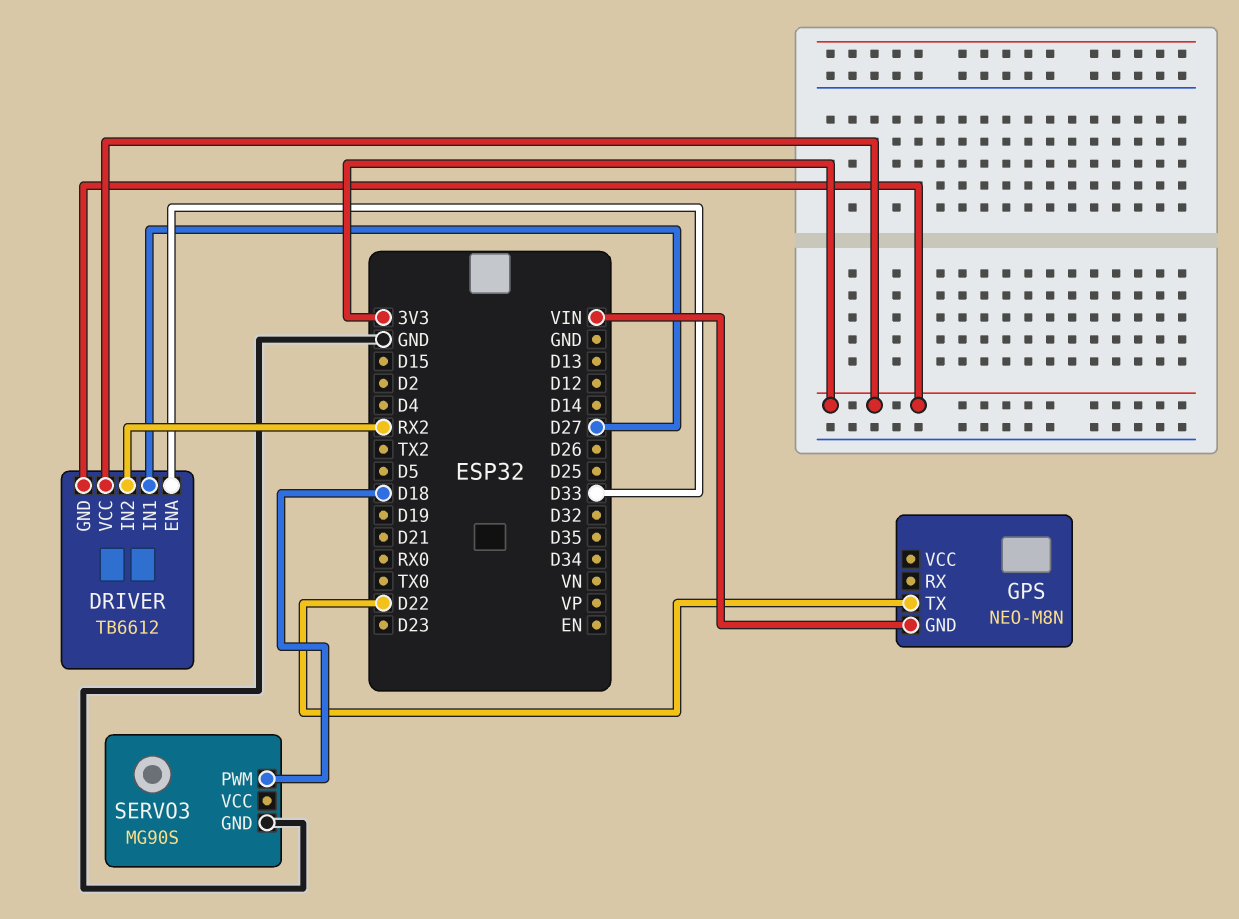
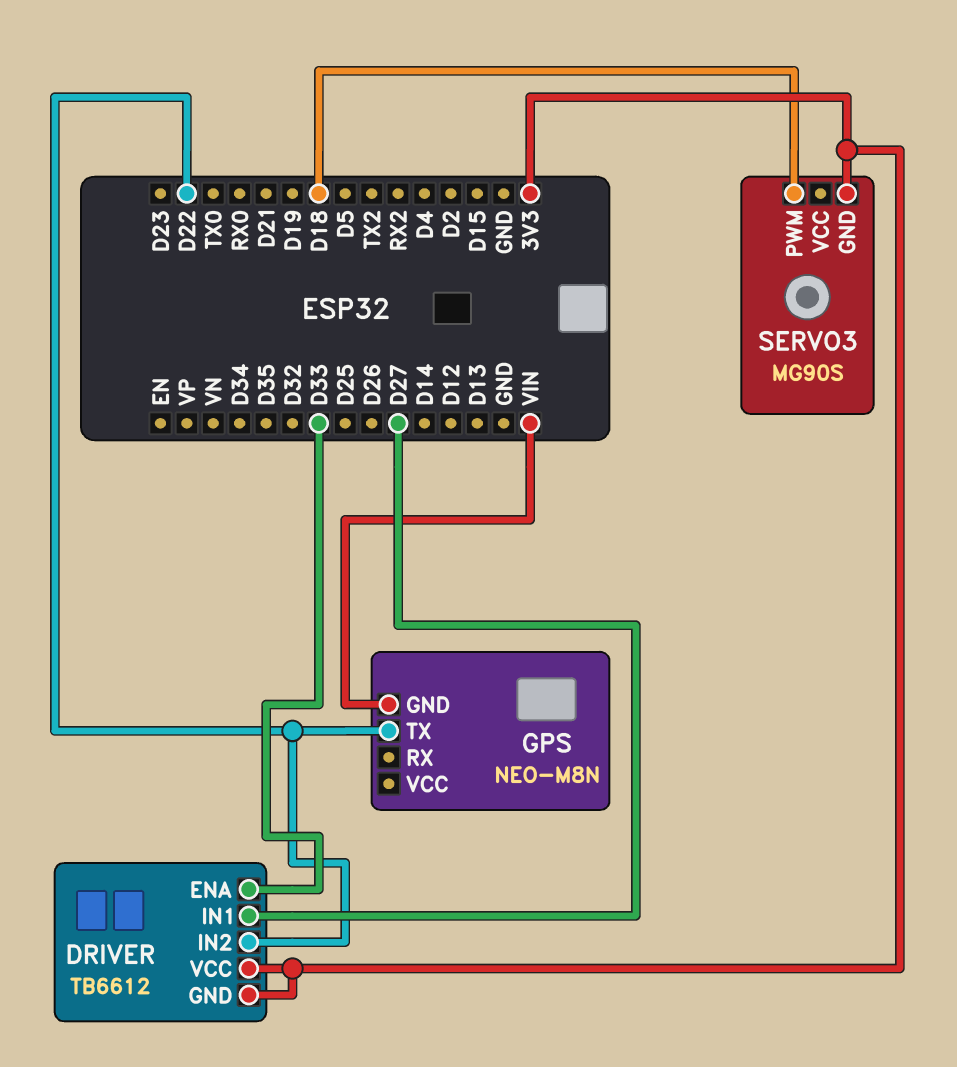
DRIVER pin IN2: RX2 -> D22
SERVO3 pin GND: GND -> 3V3

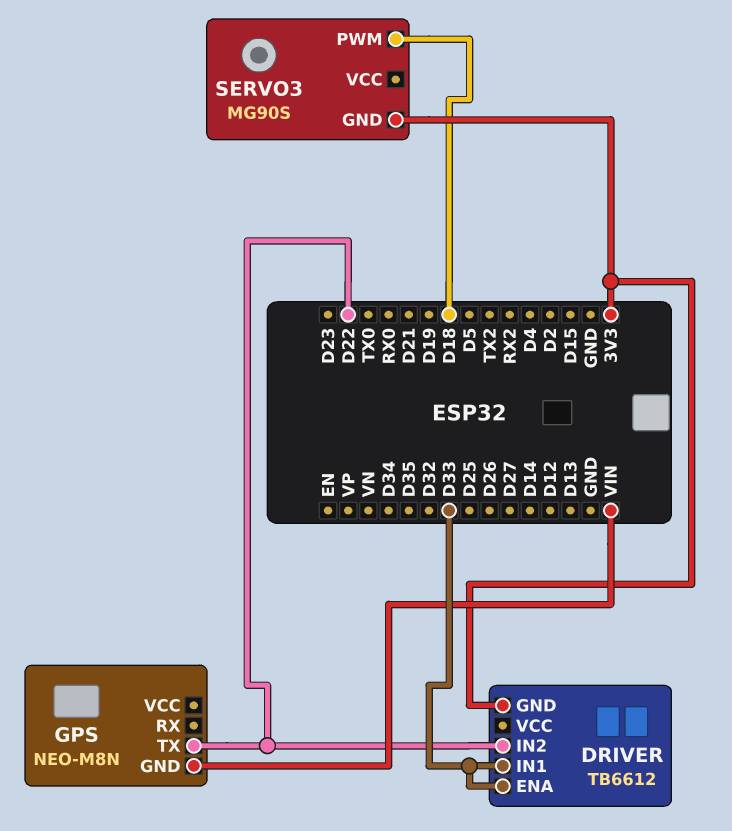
DRIVER pin IN1: D27 -> D33
DRIVER pin VCC: 3V3 -> none

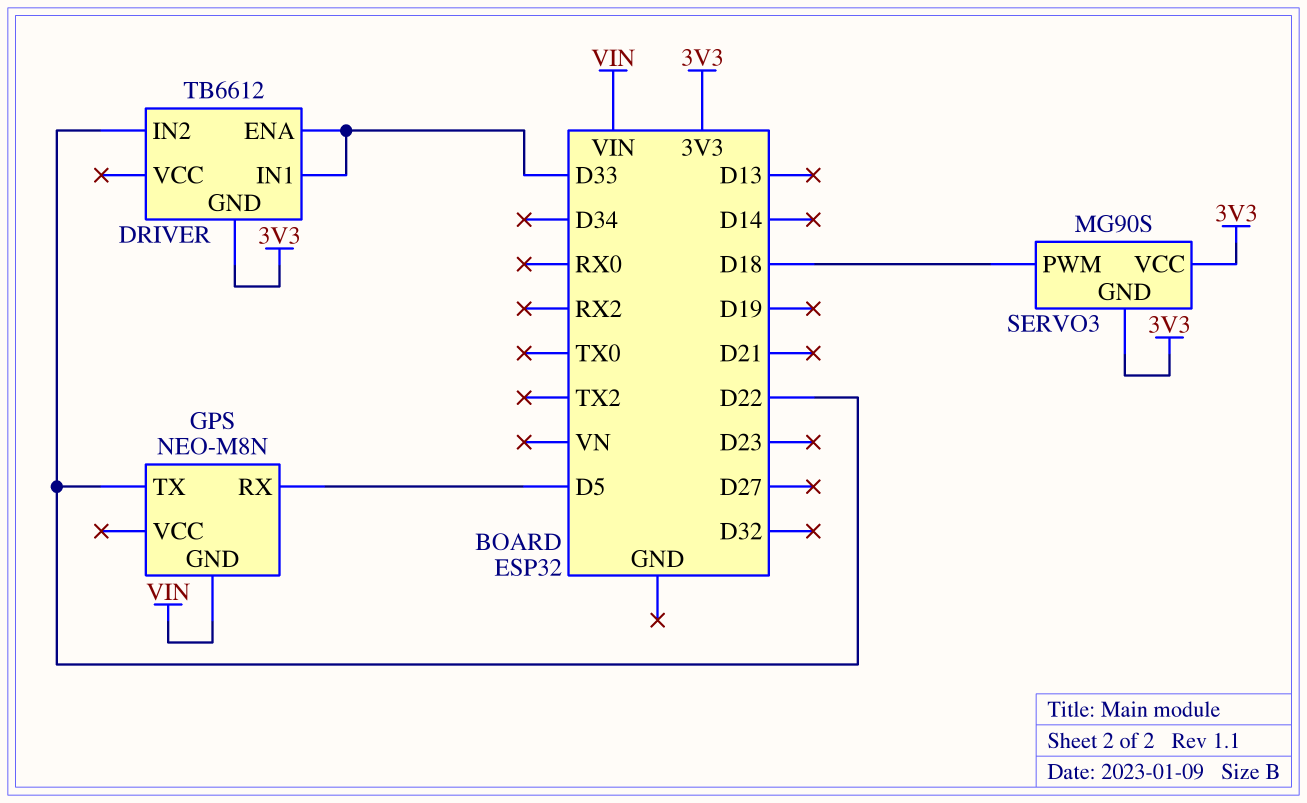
GPS pin RX: none -> D5
SERVO3 pin VCC: none -> 3V3

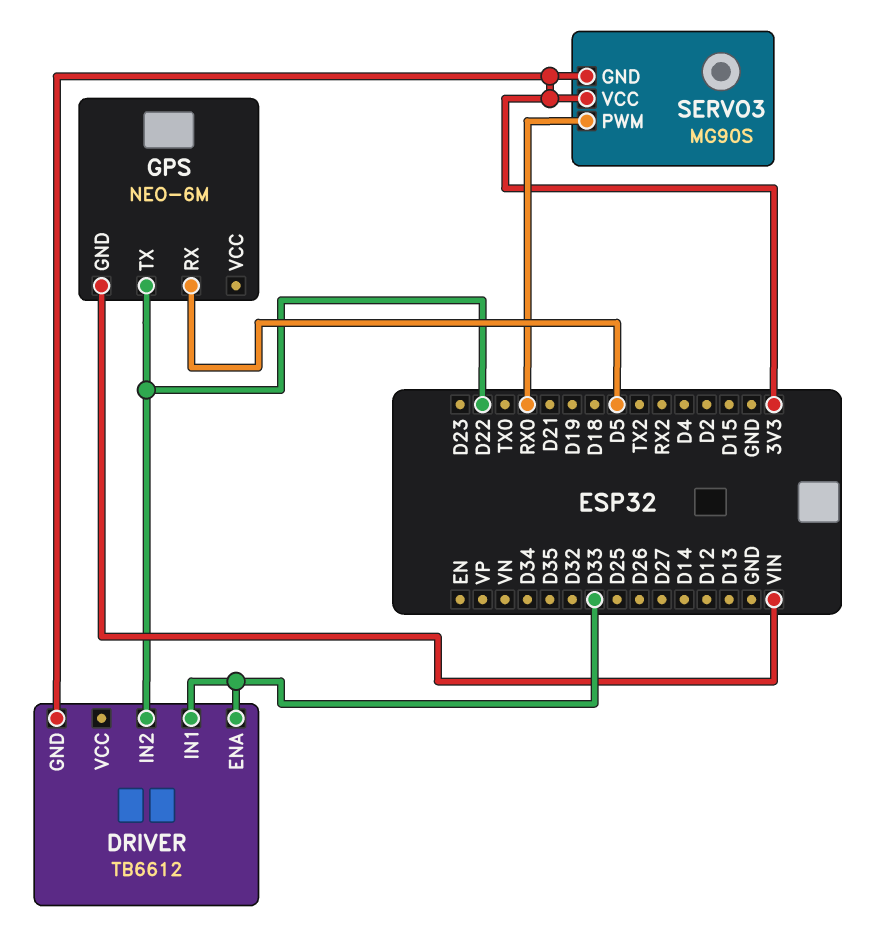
GPS: NEO-M8N -> NEO-6M
SERVO3 pin PWM: D18 -> RX0

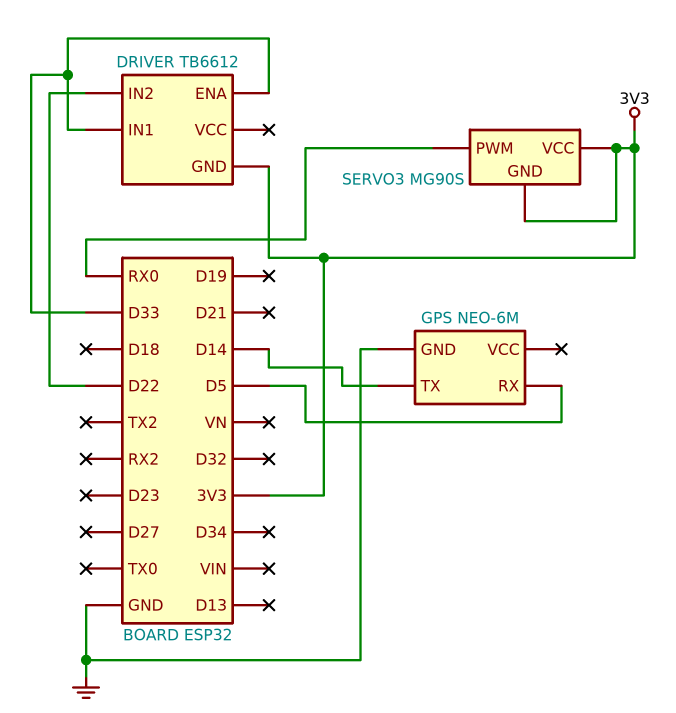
GPS pin GND: VIN -> GND
GPS pin TX: D22 -> D14

